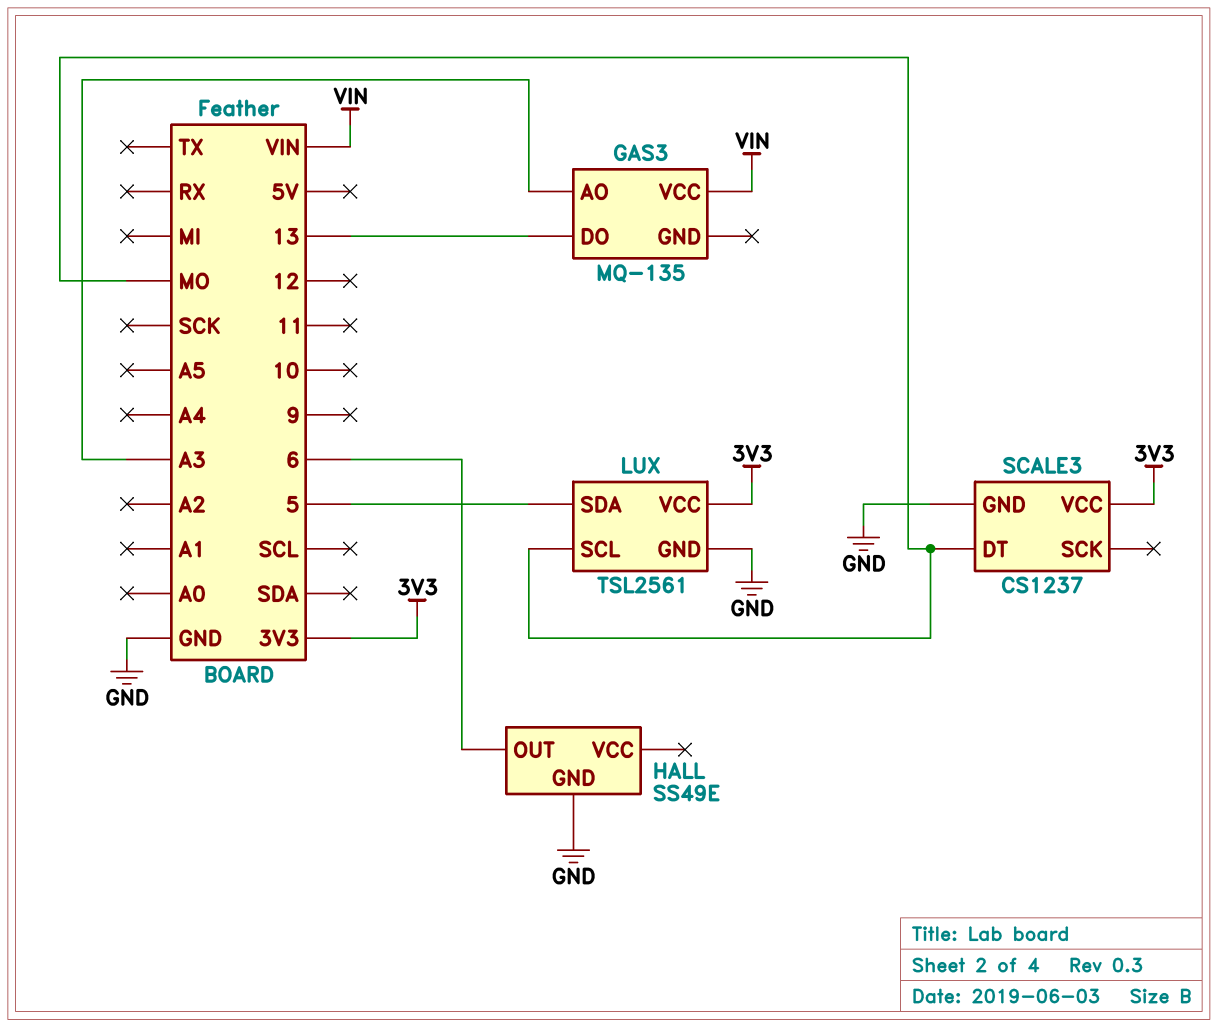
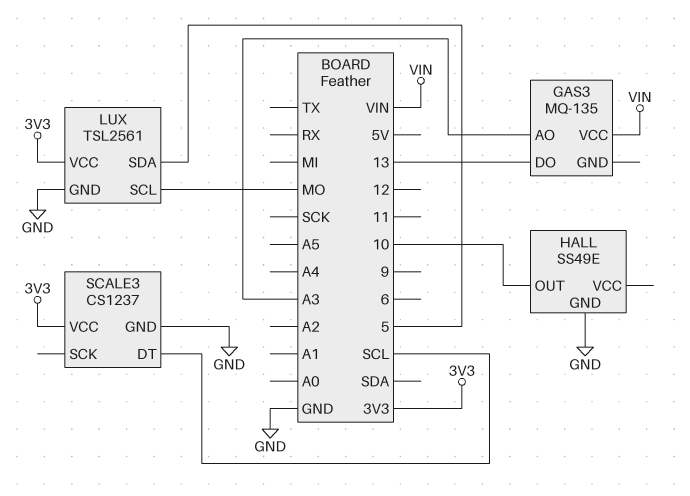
HALL pin OUT: 6 -> 10
SCALE3 pin DT: MO -> SCL

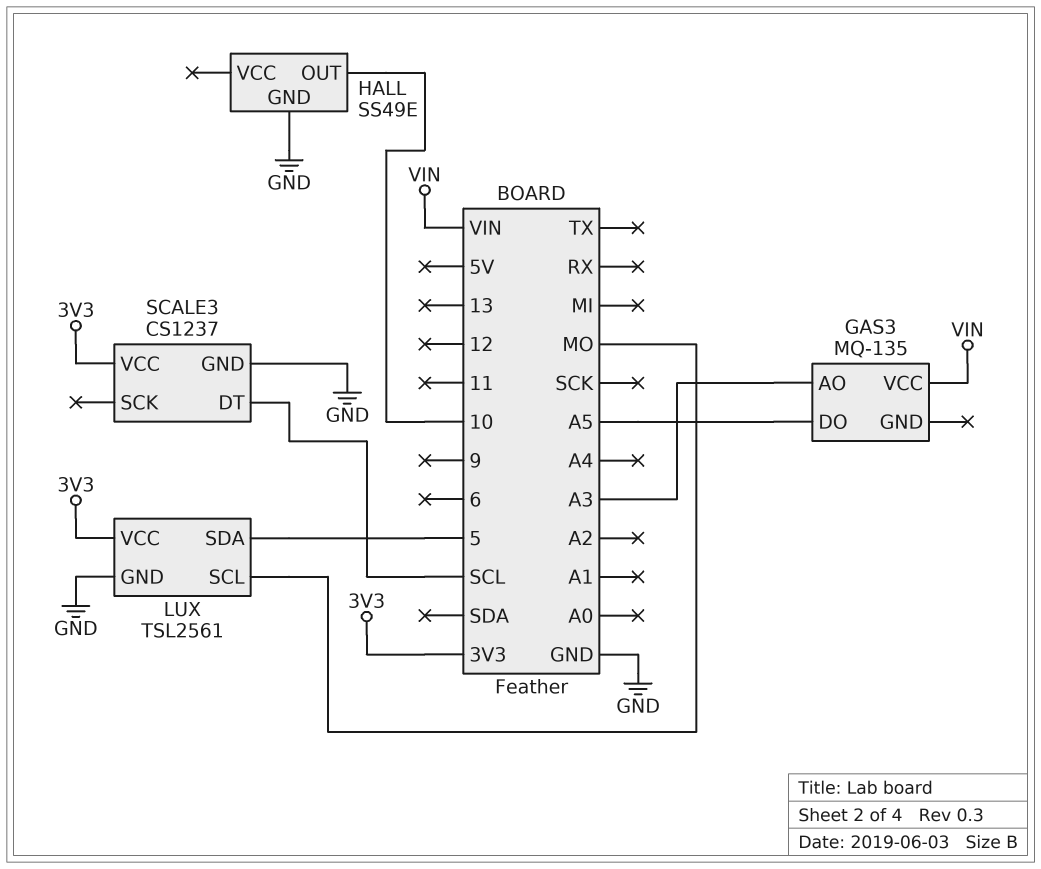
GAS3 pin DO: 13 -> A5

